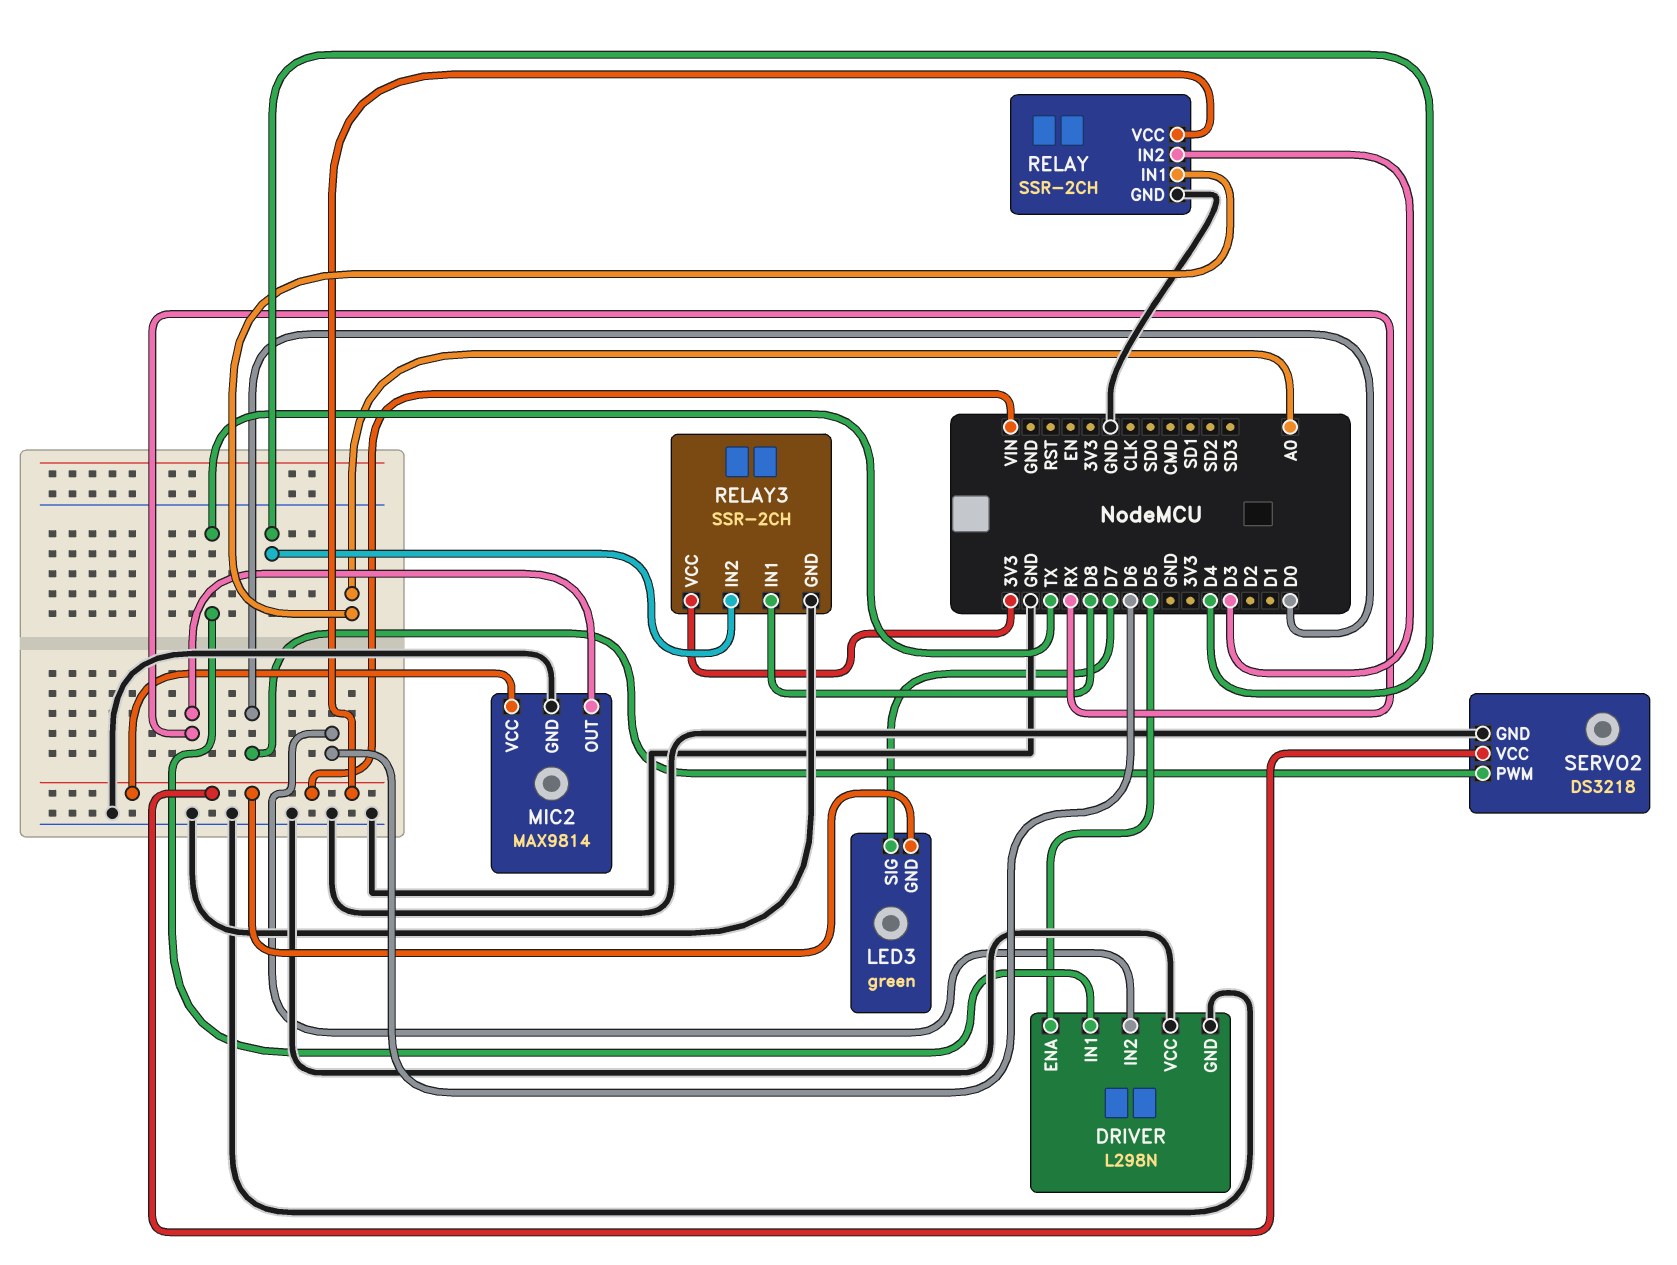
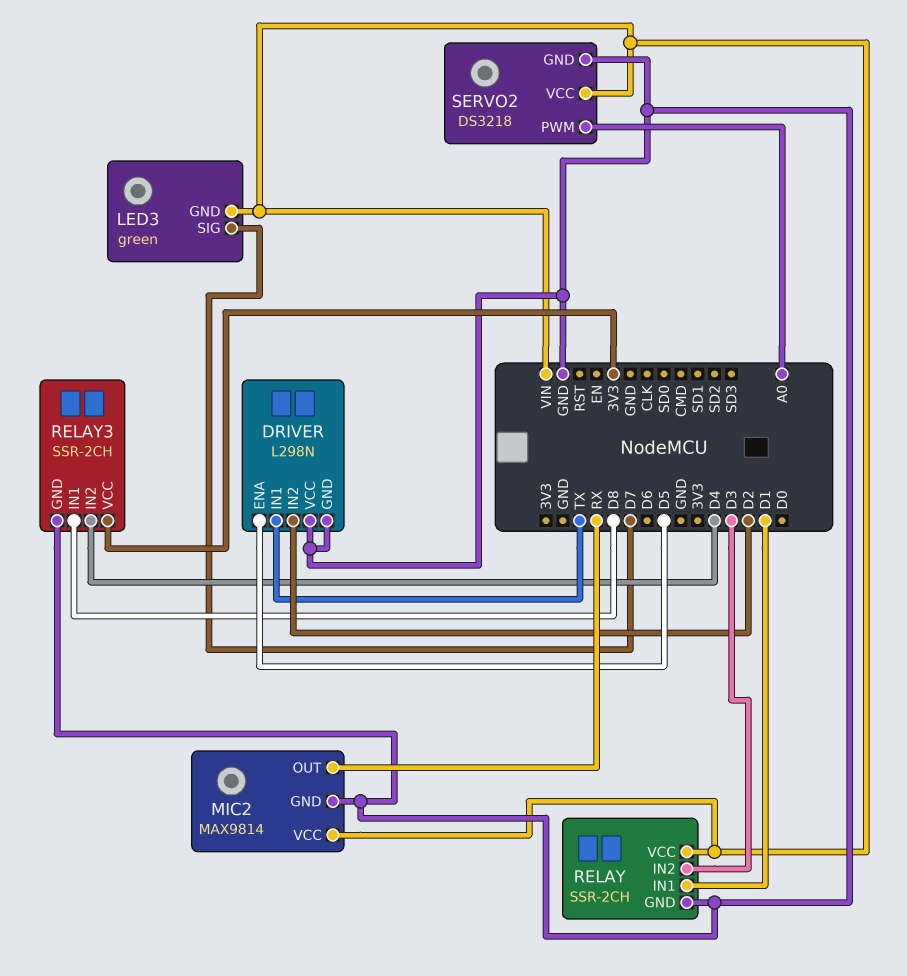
DRIVER pin IN2: D6 -> D2
RELAY pin IN1: A0 -> D1
SERVO2 pin PWM: D0 -> A0

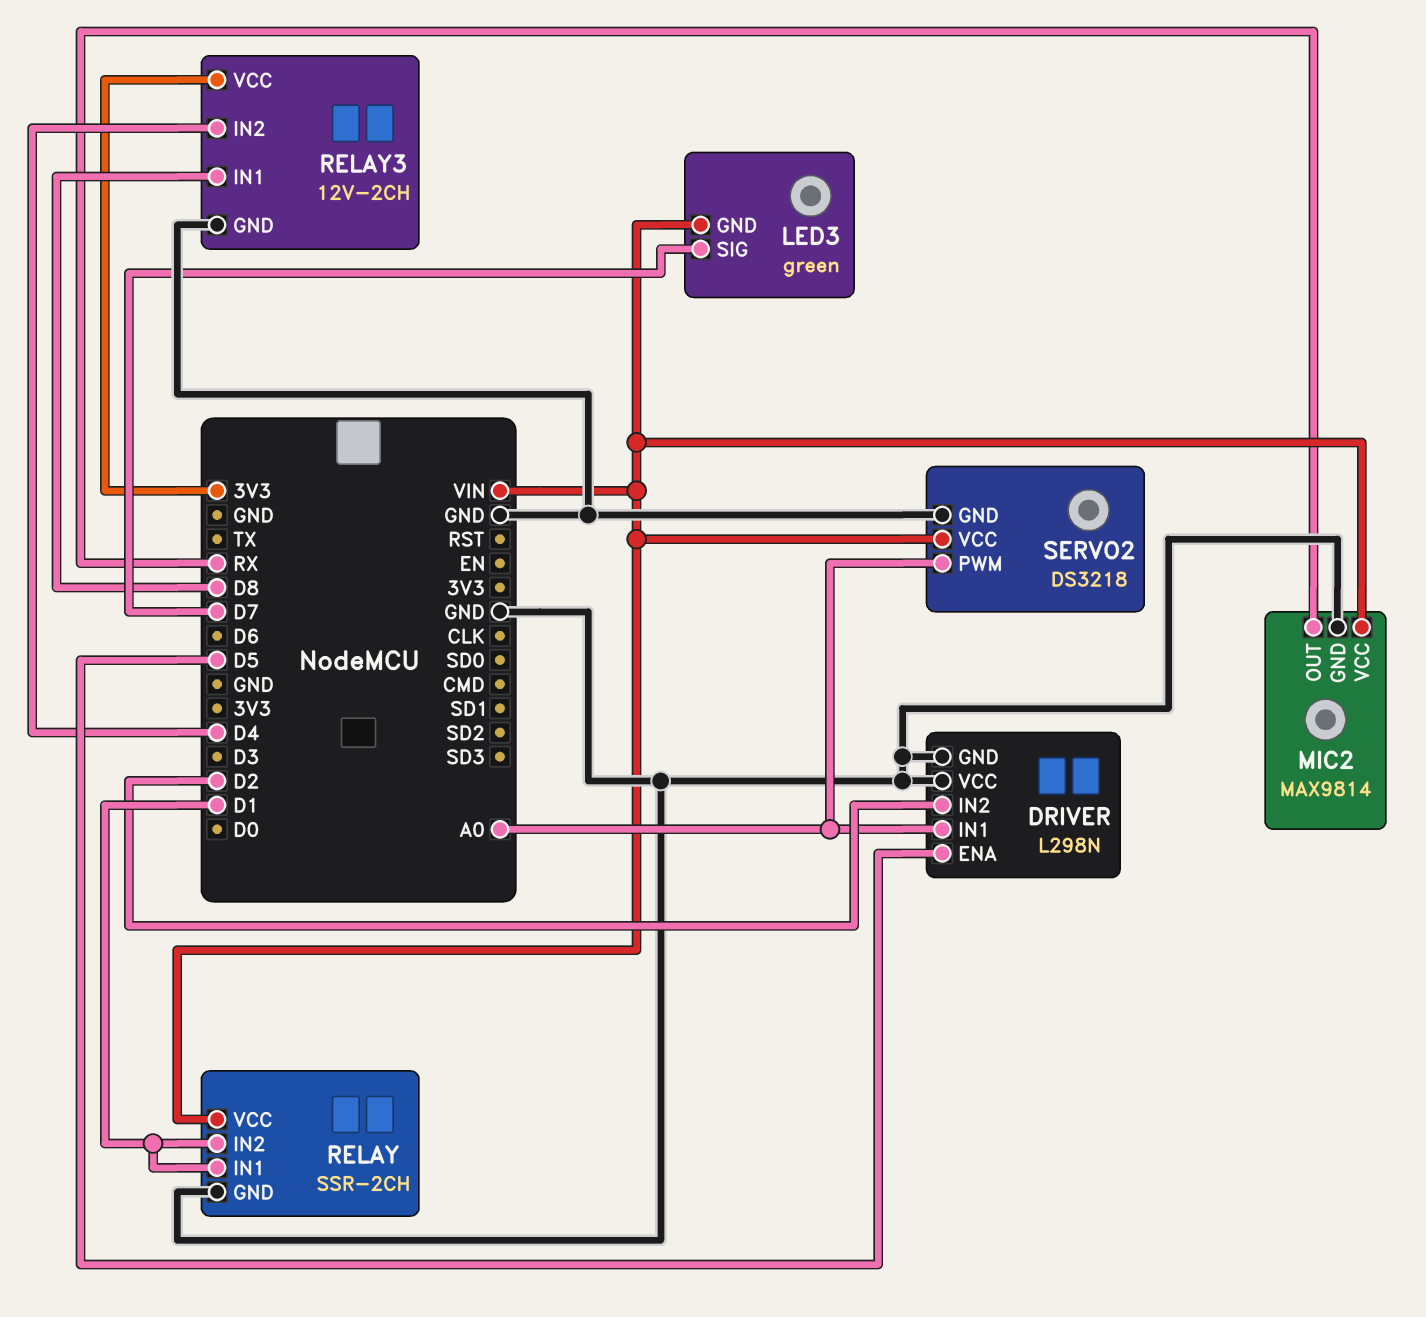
DRIVER pin IN1: TX -> A0
RELAY pin IN2: D3 -> D1
RELAY3: SSR-2CH -> 12V-2CH

